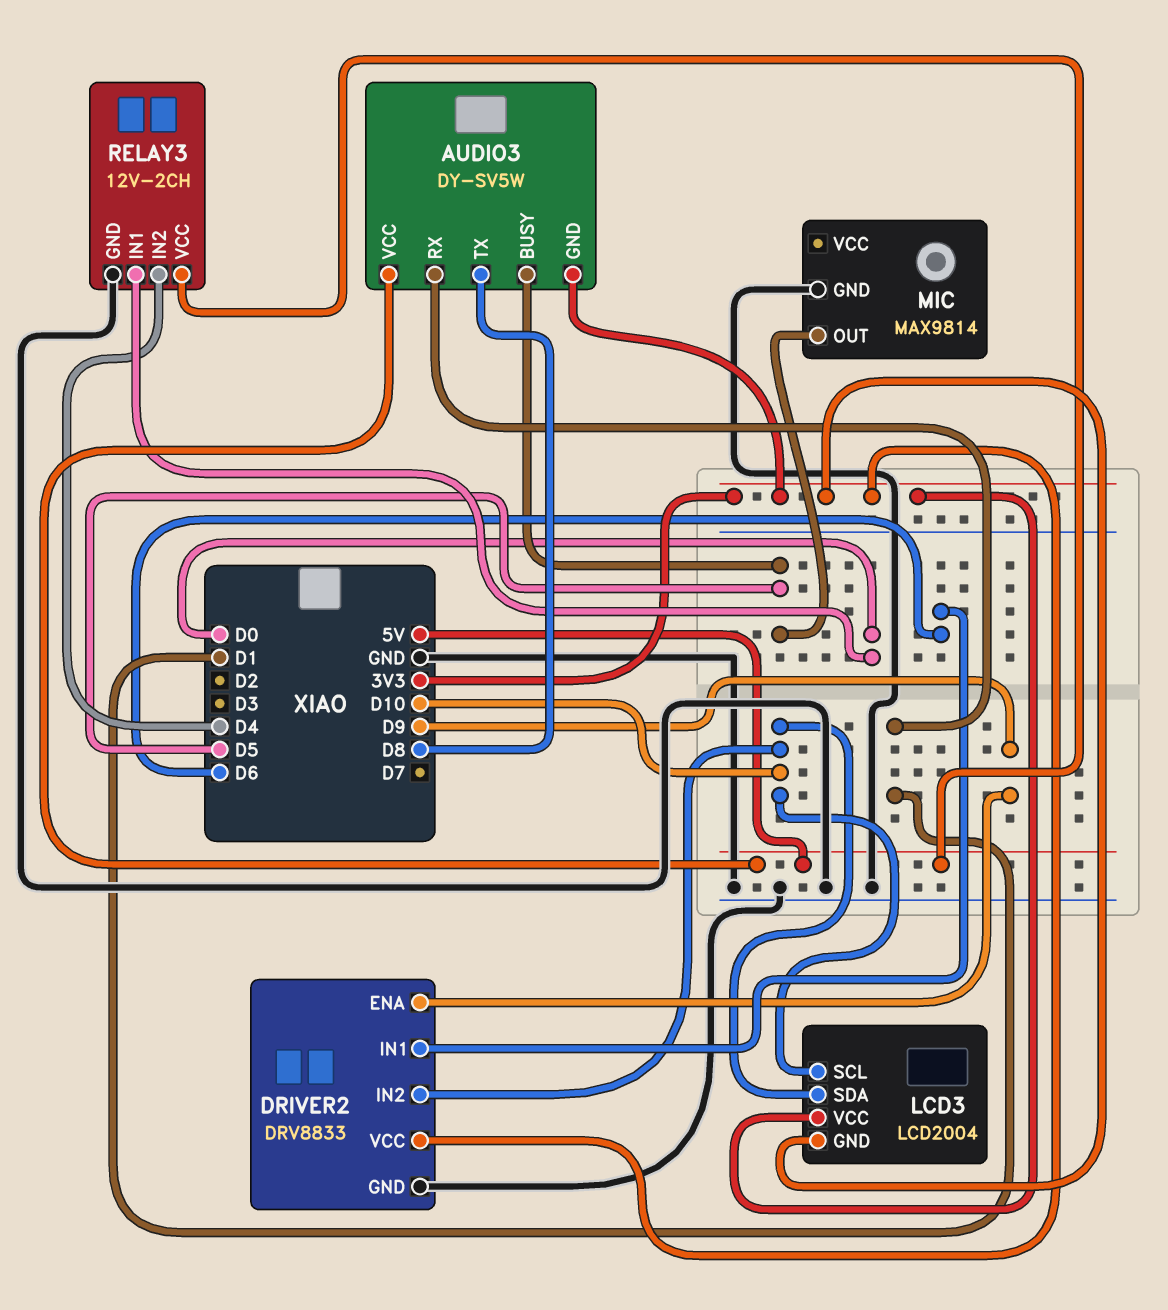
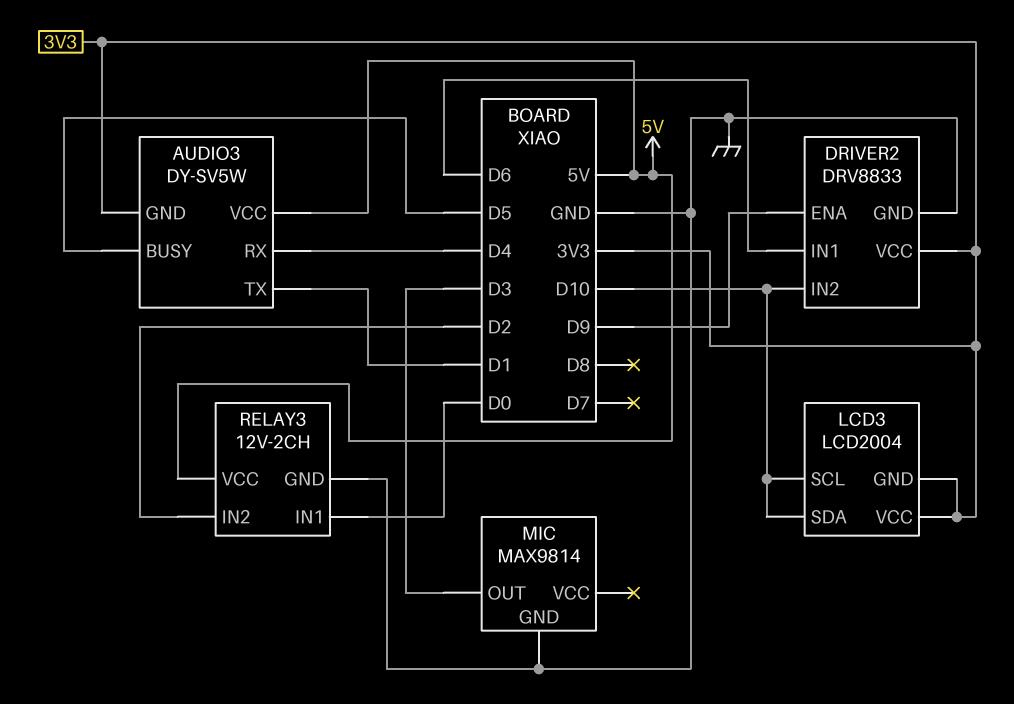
AUDIO3 pin RX: D1 -> D4
AUDIO3 pin TX: D8 -> D1
MIC pin OUT: D5 -> D3
RELAY3 pin IN2: D4 -> D2

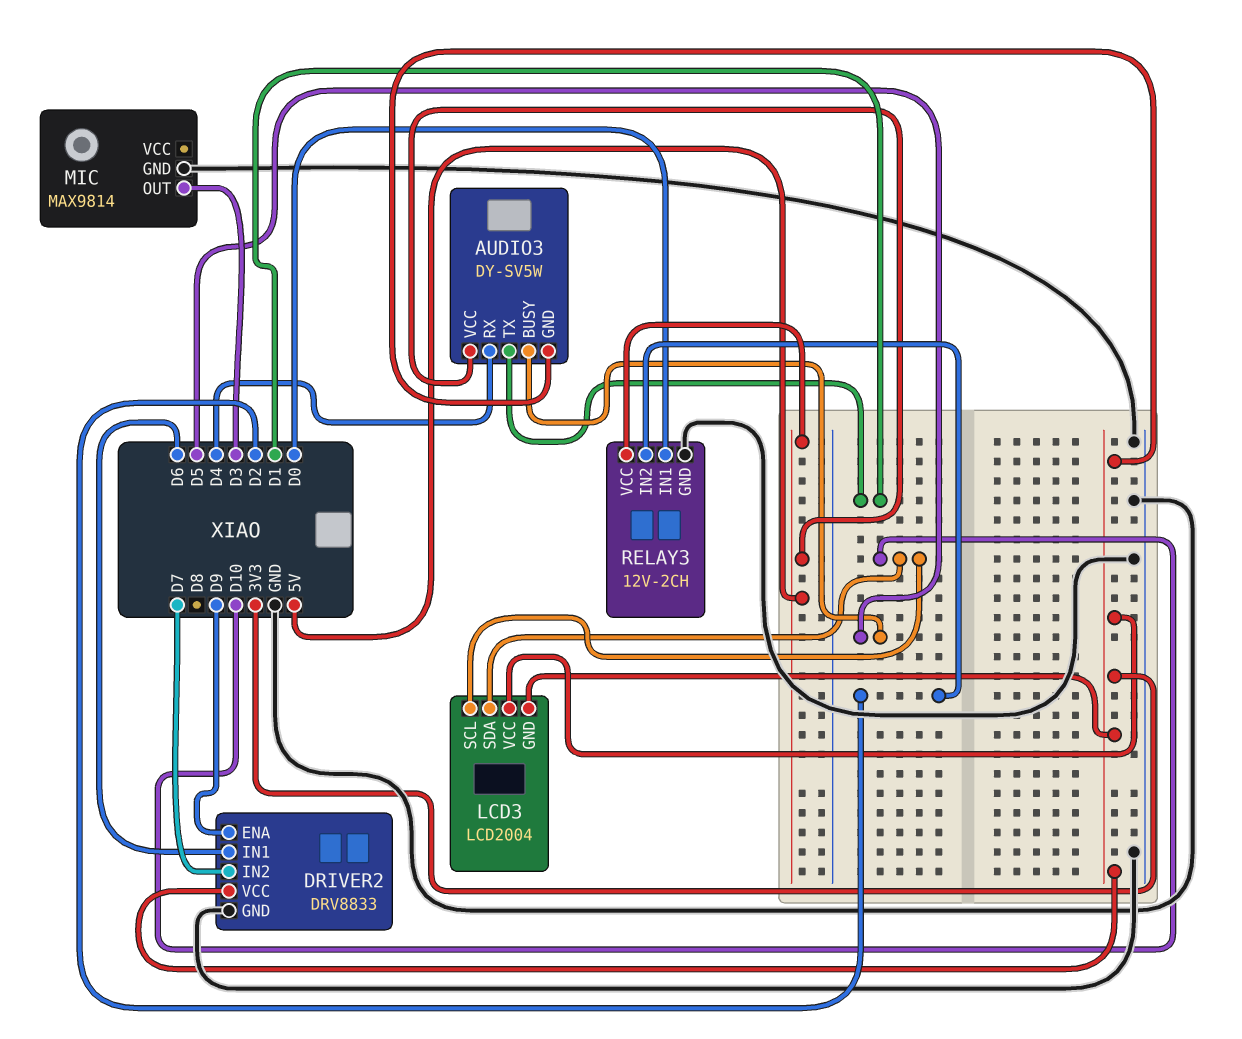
DRIVER2 pin IN2: D10 -> D7

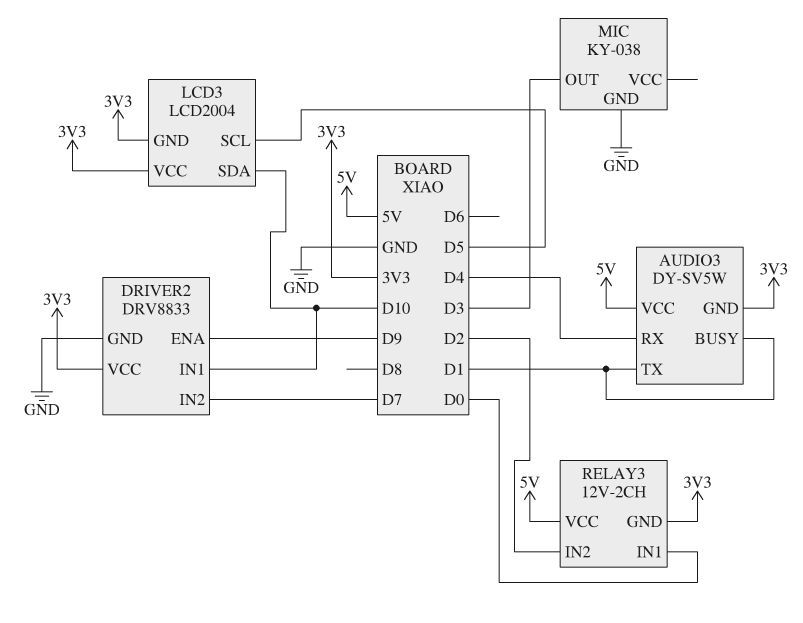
AUDIO3 pin BUSY: D5 -> D1
DRIVER2 pin IN1: D6 -> D10
LCD3 pin SCL: D10 -> D5
MIC: MAX9814 -> KY-038
RELAY3 pin GND: GND -> 3V3

